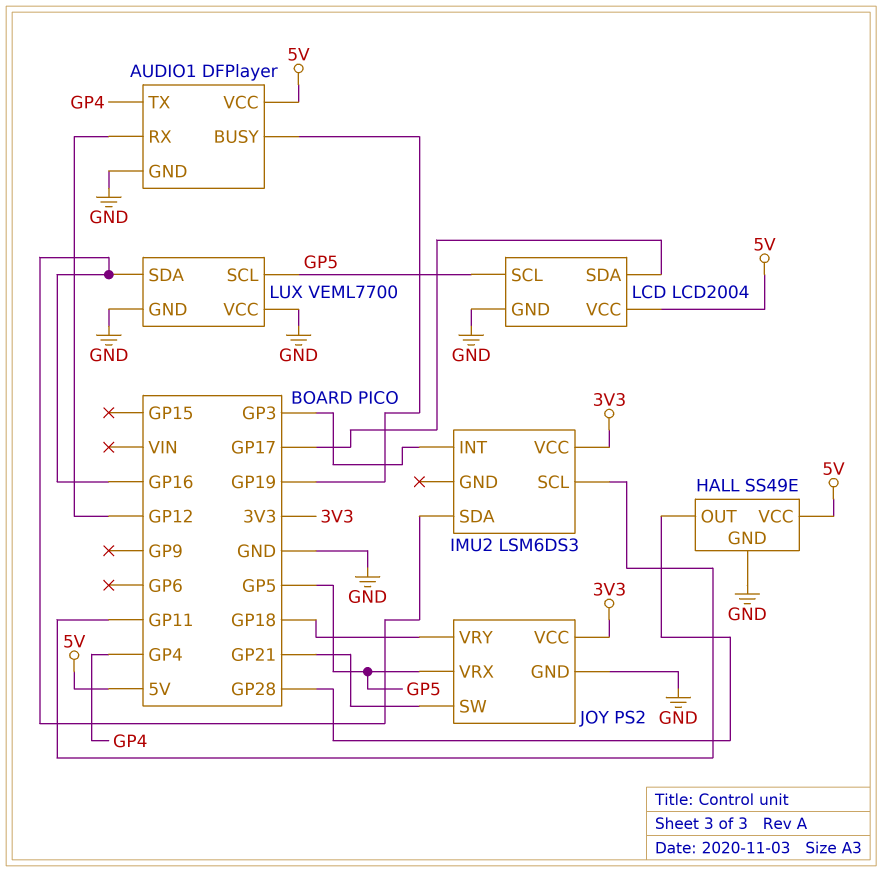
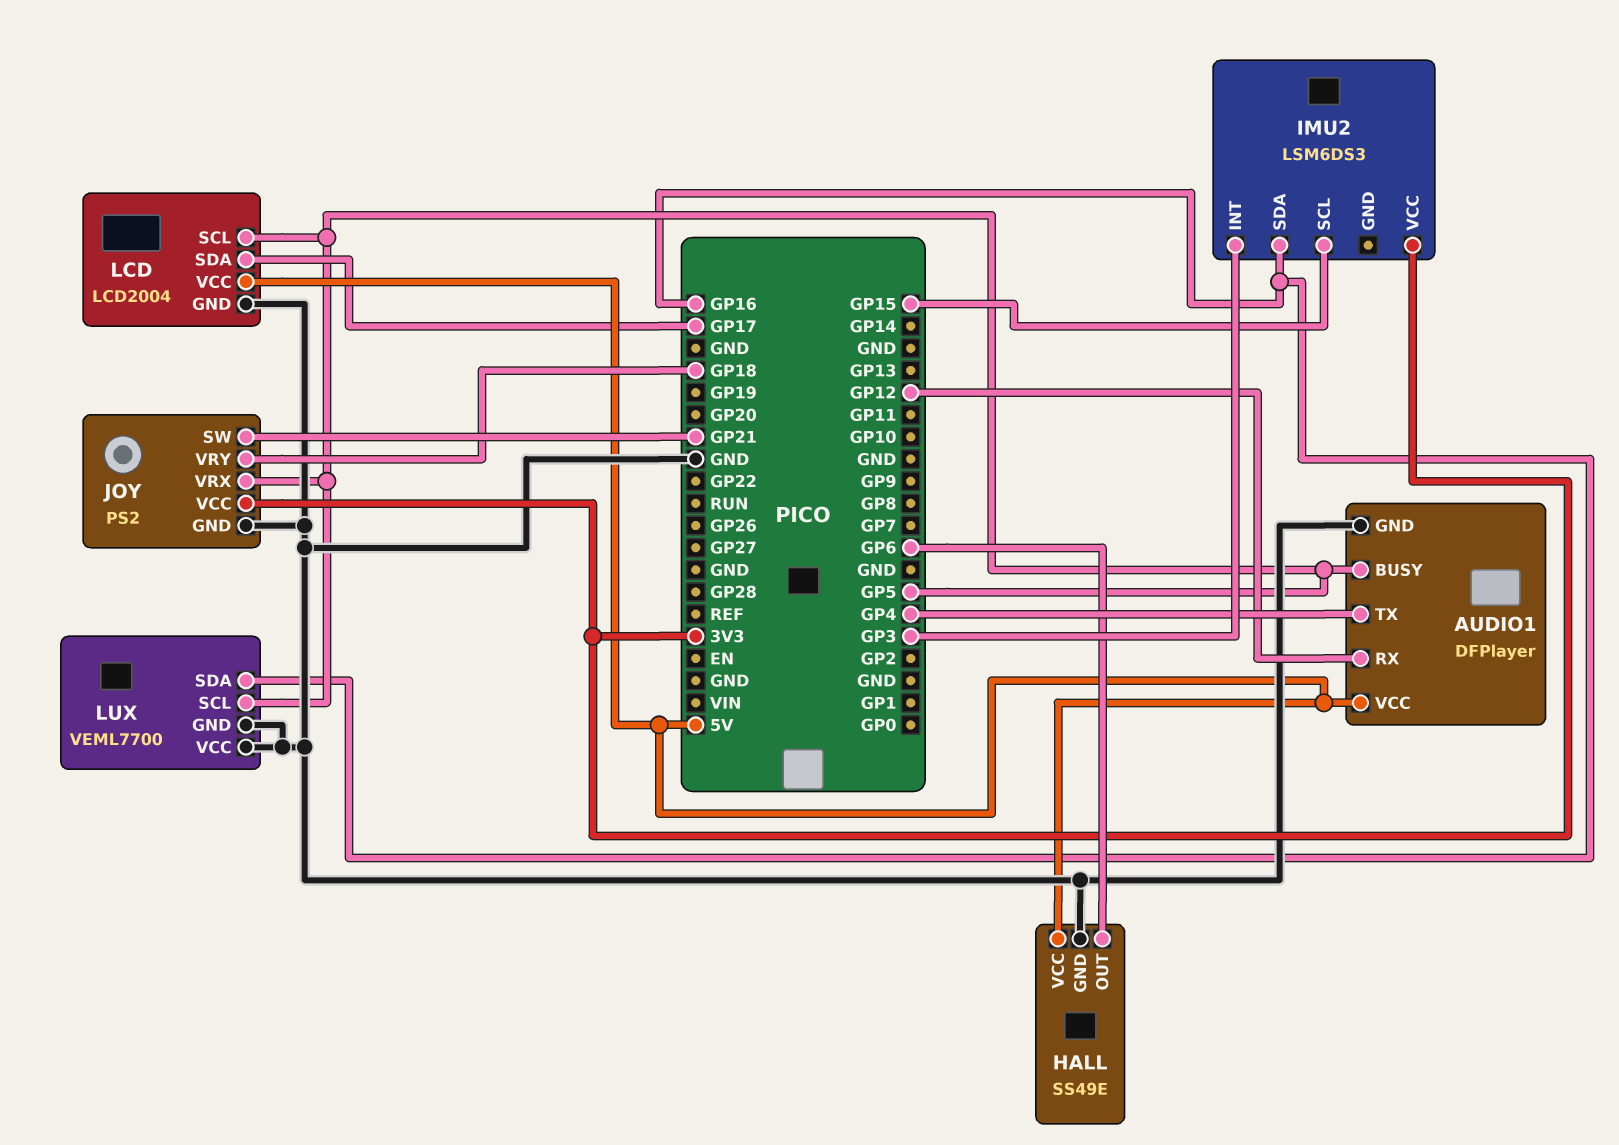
AUDIO1 pin BUSY: GP19 -> GP5
HALL pin OUT: GP28 -> GP6
IMU2 pin SCL: GP11 -> GP15

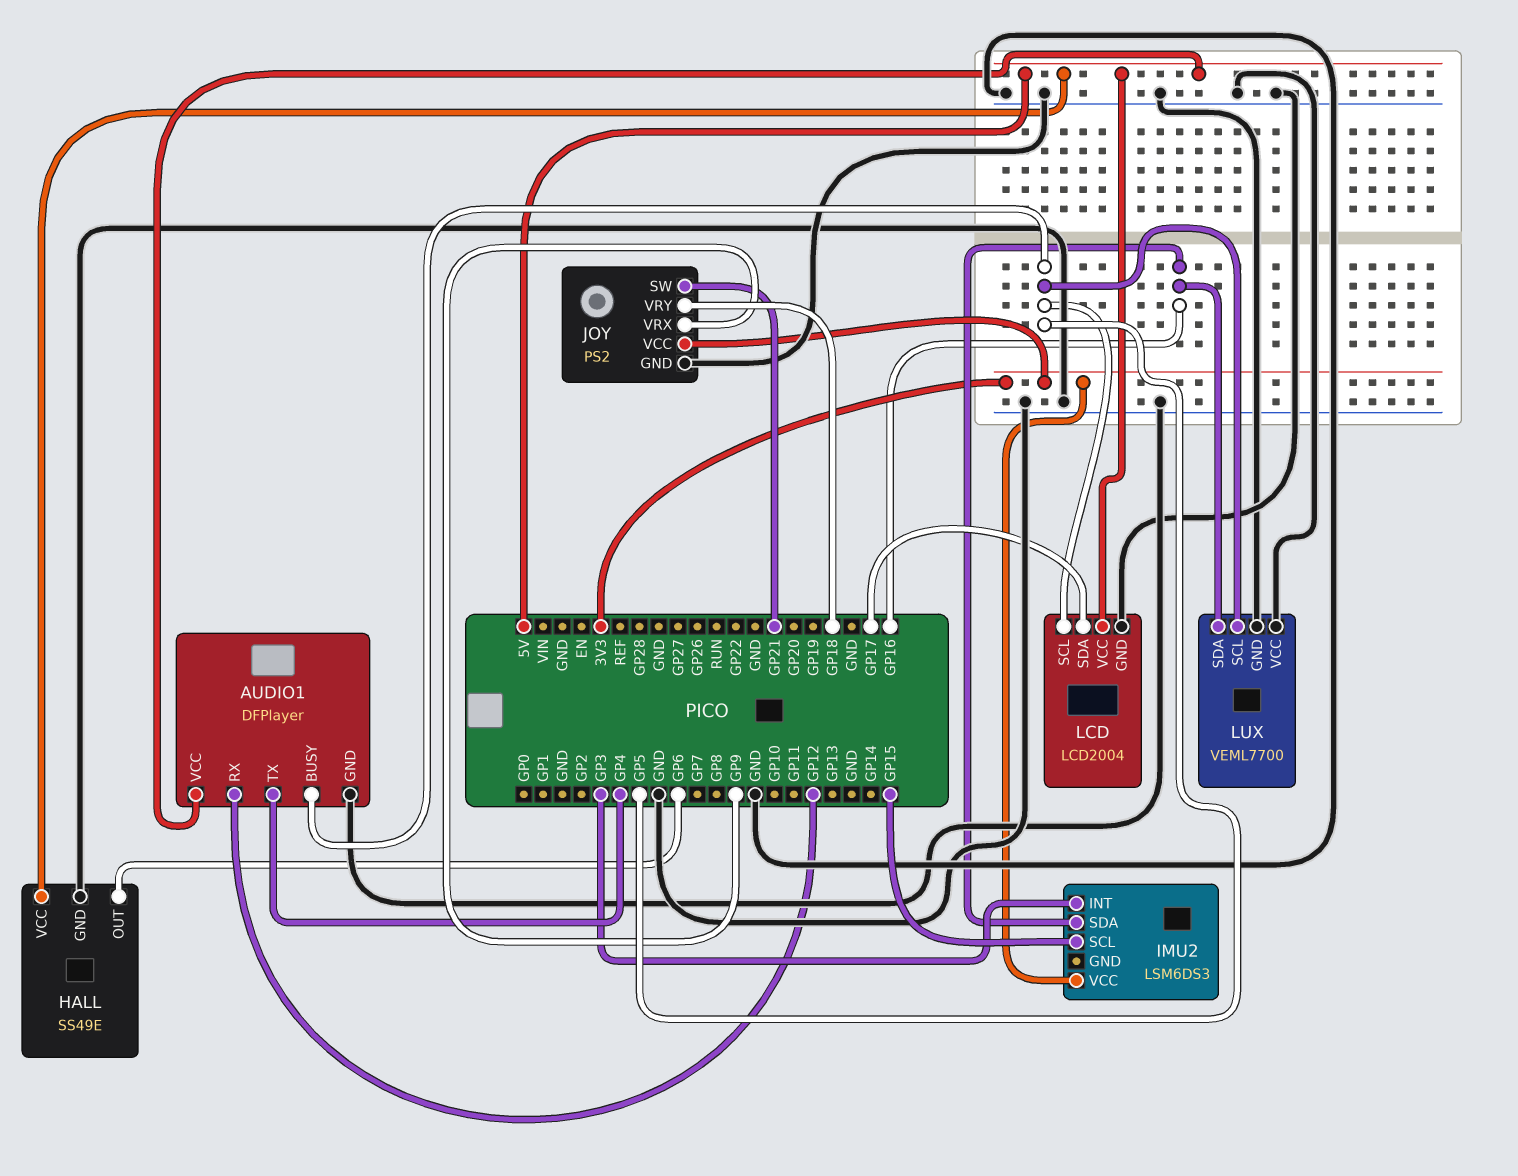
JOY pin VRX: GP5 -> GP9

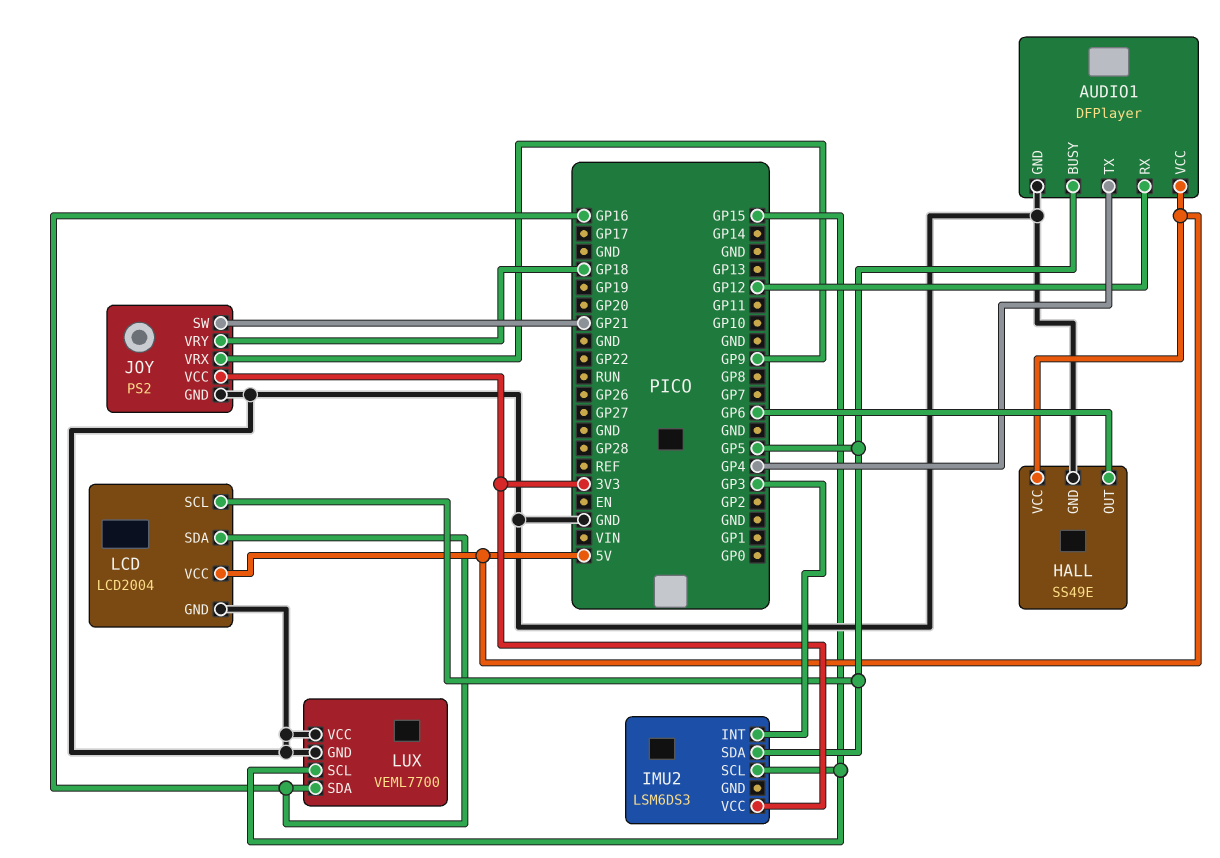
IMU2 pin SDA: GP16 -> GP5
LCD pin SDA: GP17 -> GP16
LUX pin SCL: GP5 -> GP15

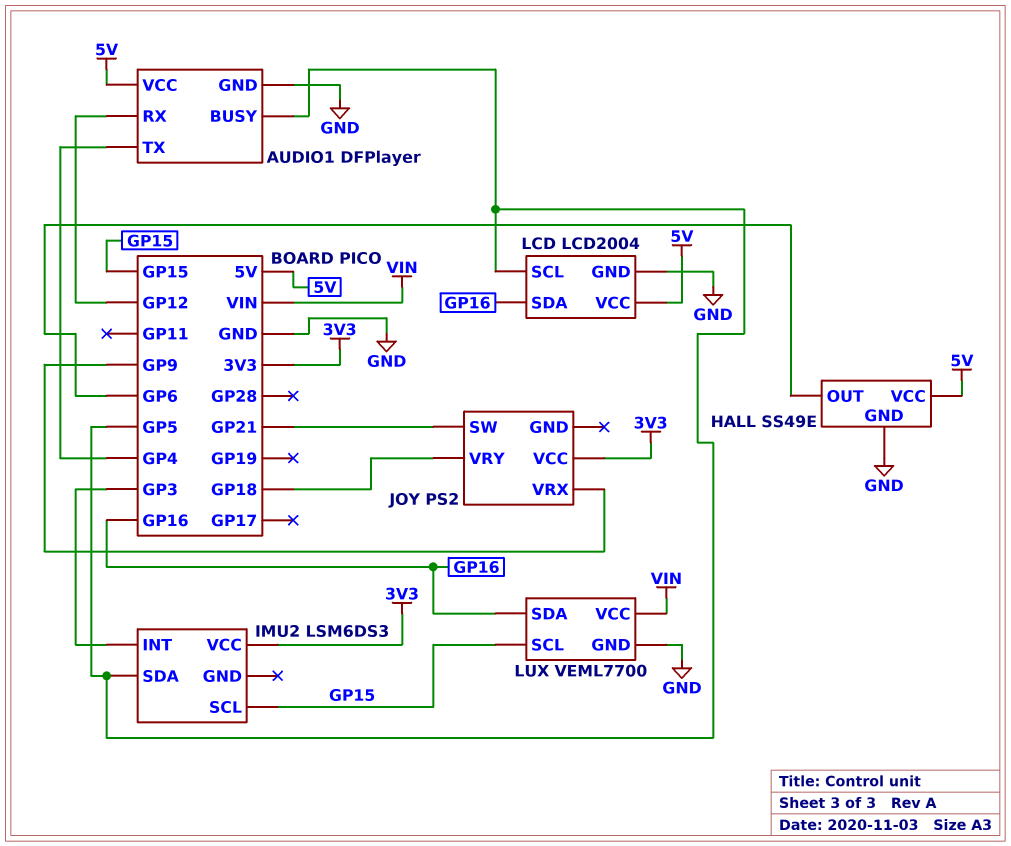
JOY pin GND: GND -> none
LUX pin VCC: GND -> VIN

